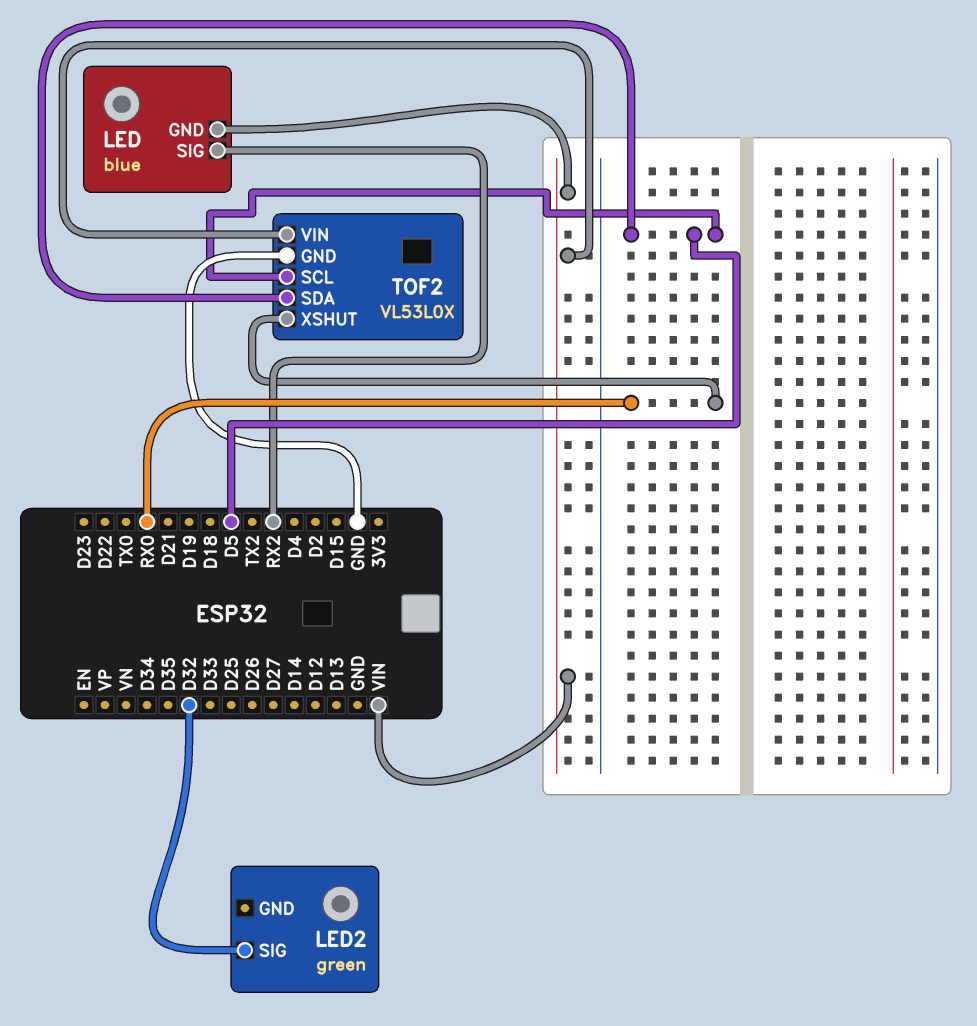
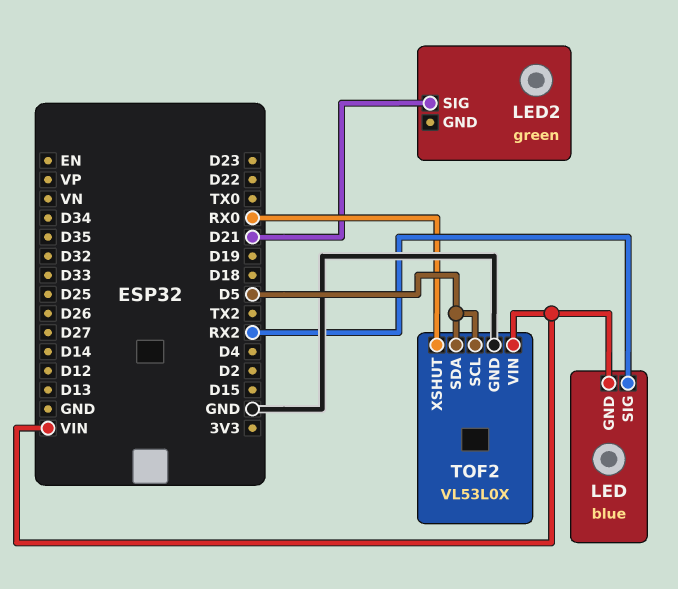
LED2 pin SIG: D32 -> D21

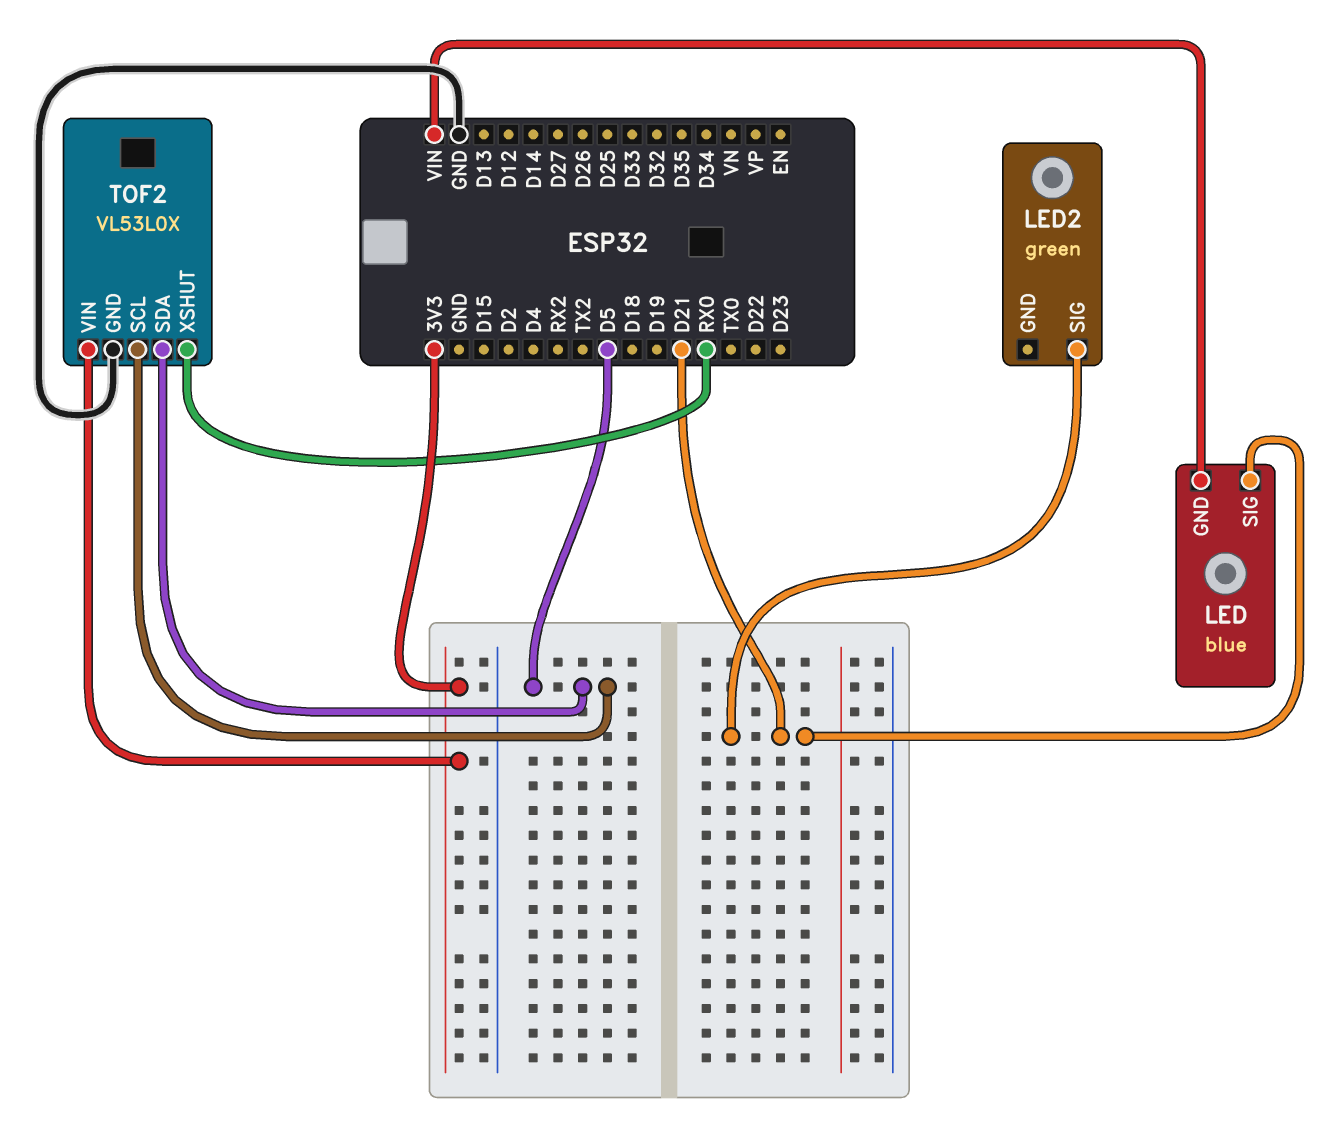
LED pin SIG: RX2 -> D21
TOF2 pin VIN: VIN -> 3V3

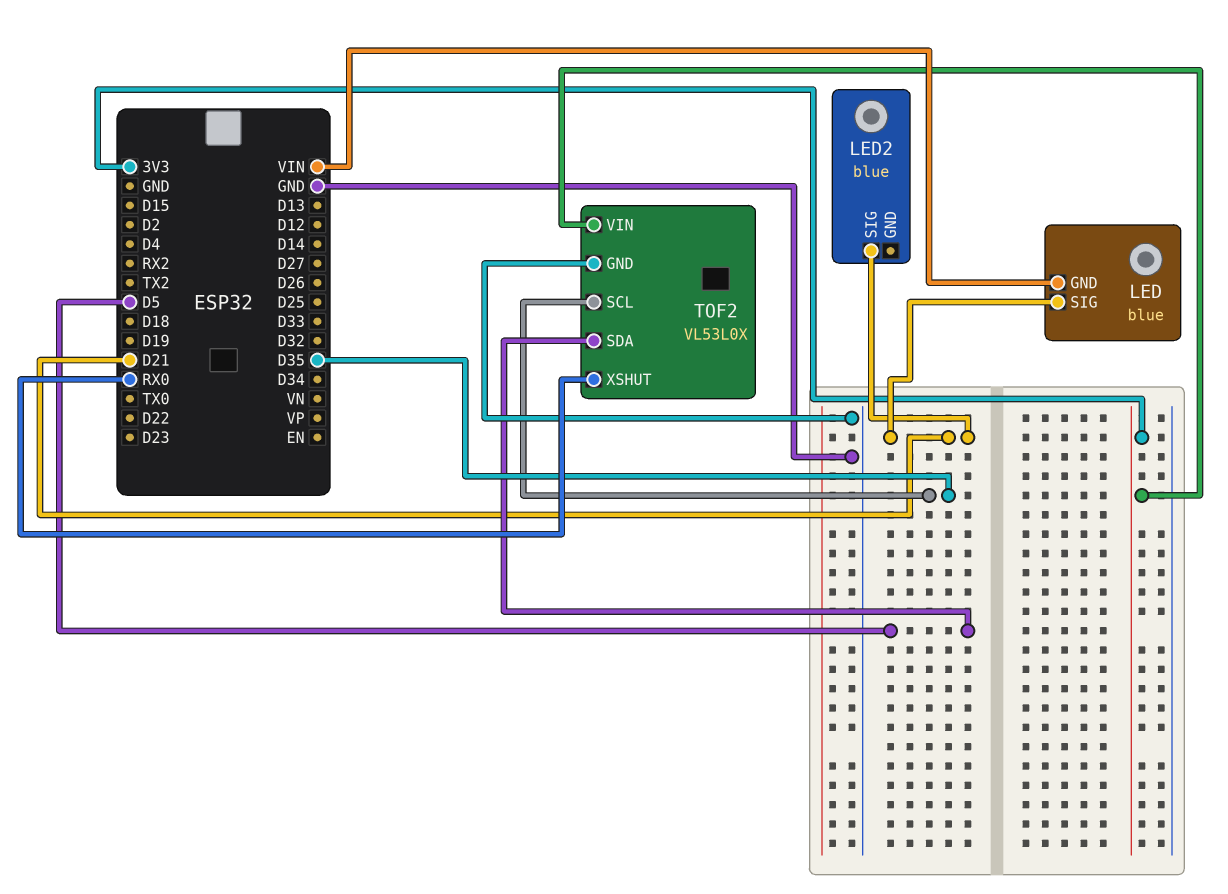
LED2: green -> blue
TOF2 pin SCL: D5 -> D35

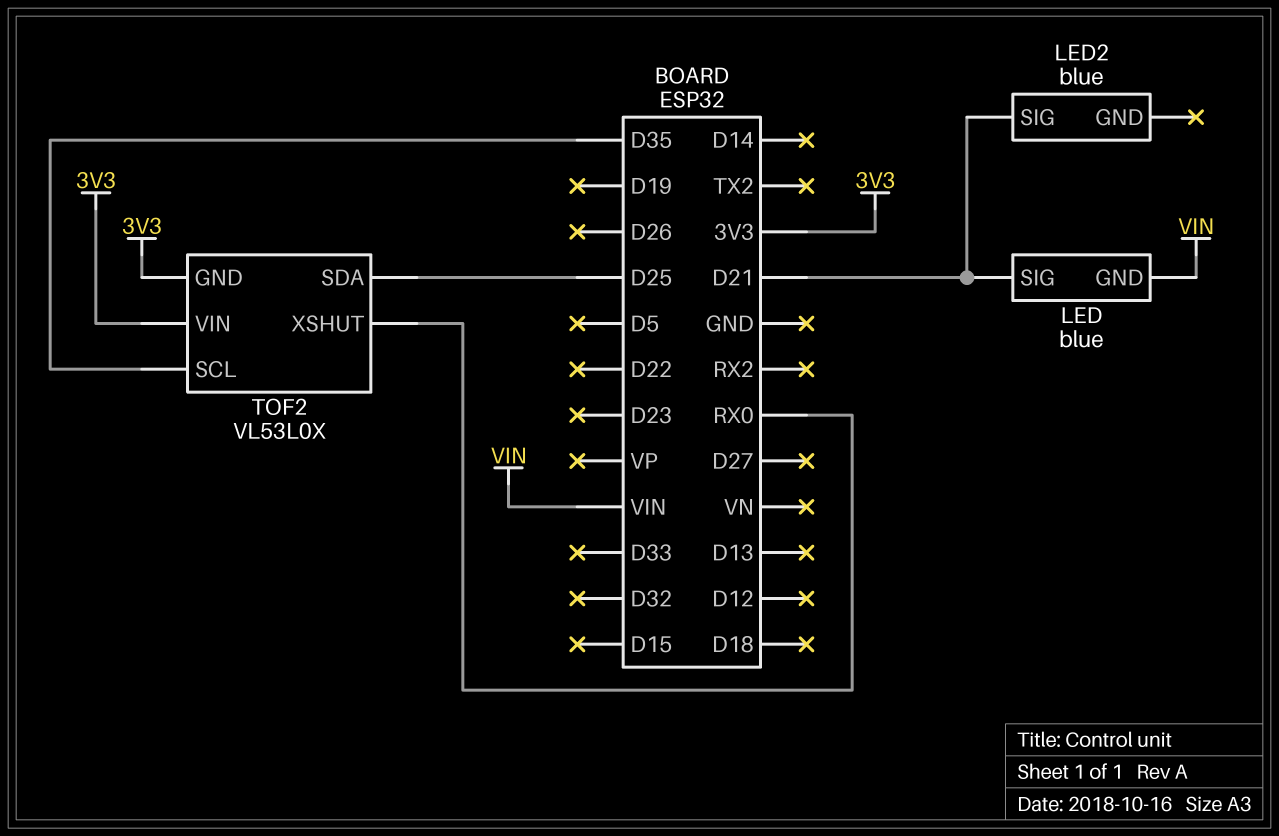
TOF2 pin GND: GND -> 3V3
TOF2 pin SDA: D5 -> D25

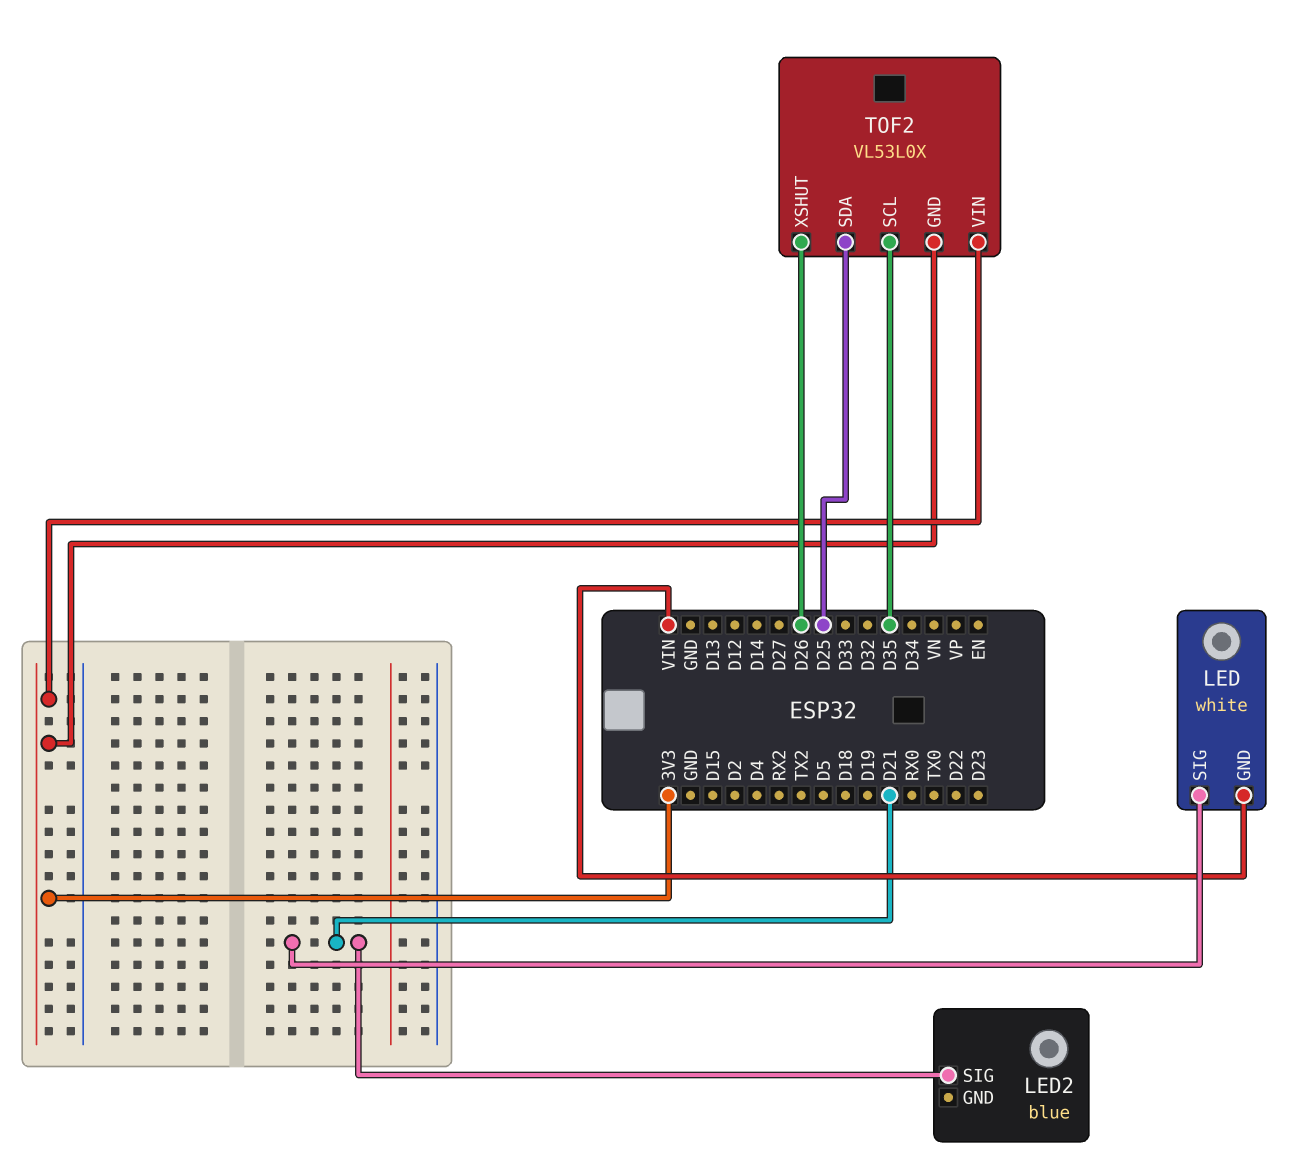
LED: blue -> white
TOF2 pin XSHUT: RX0 -> D26

